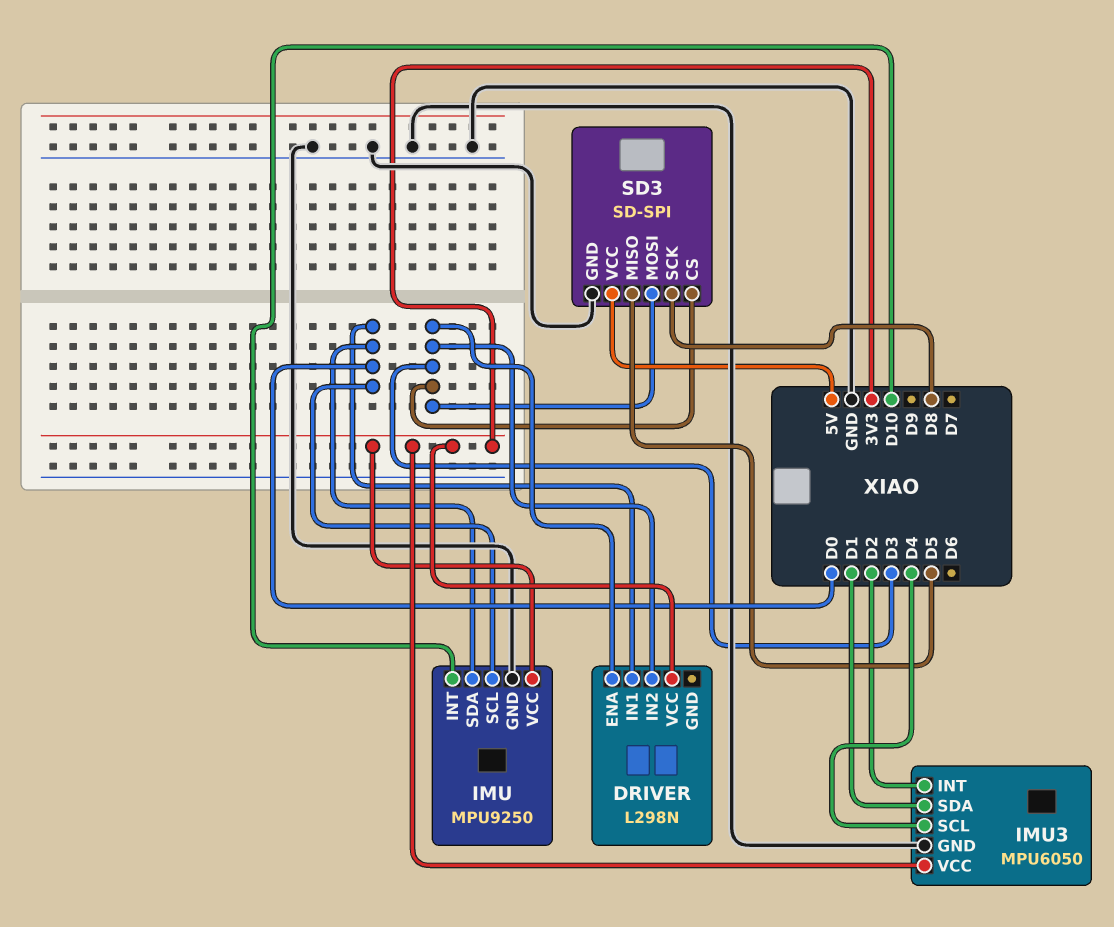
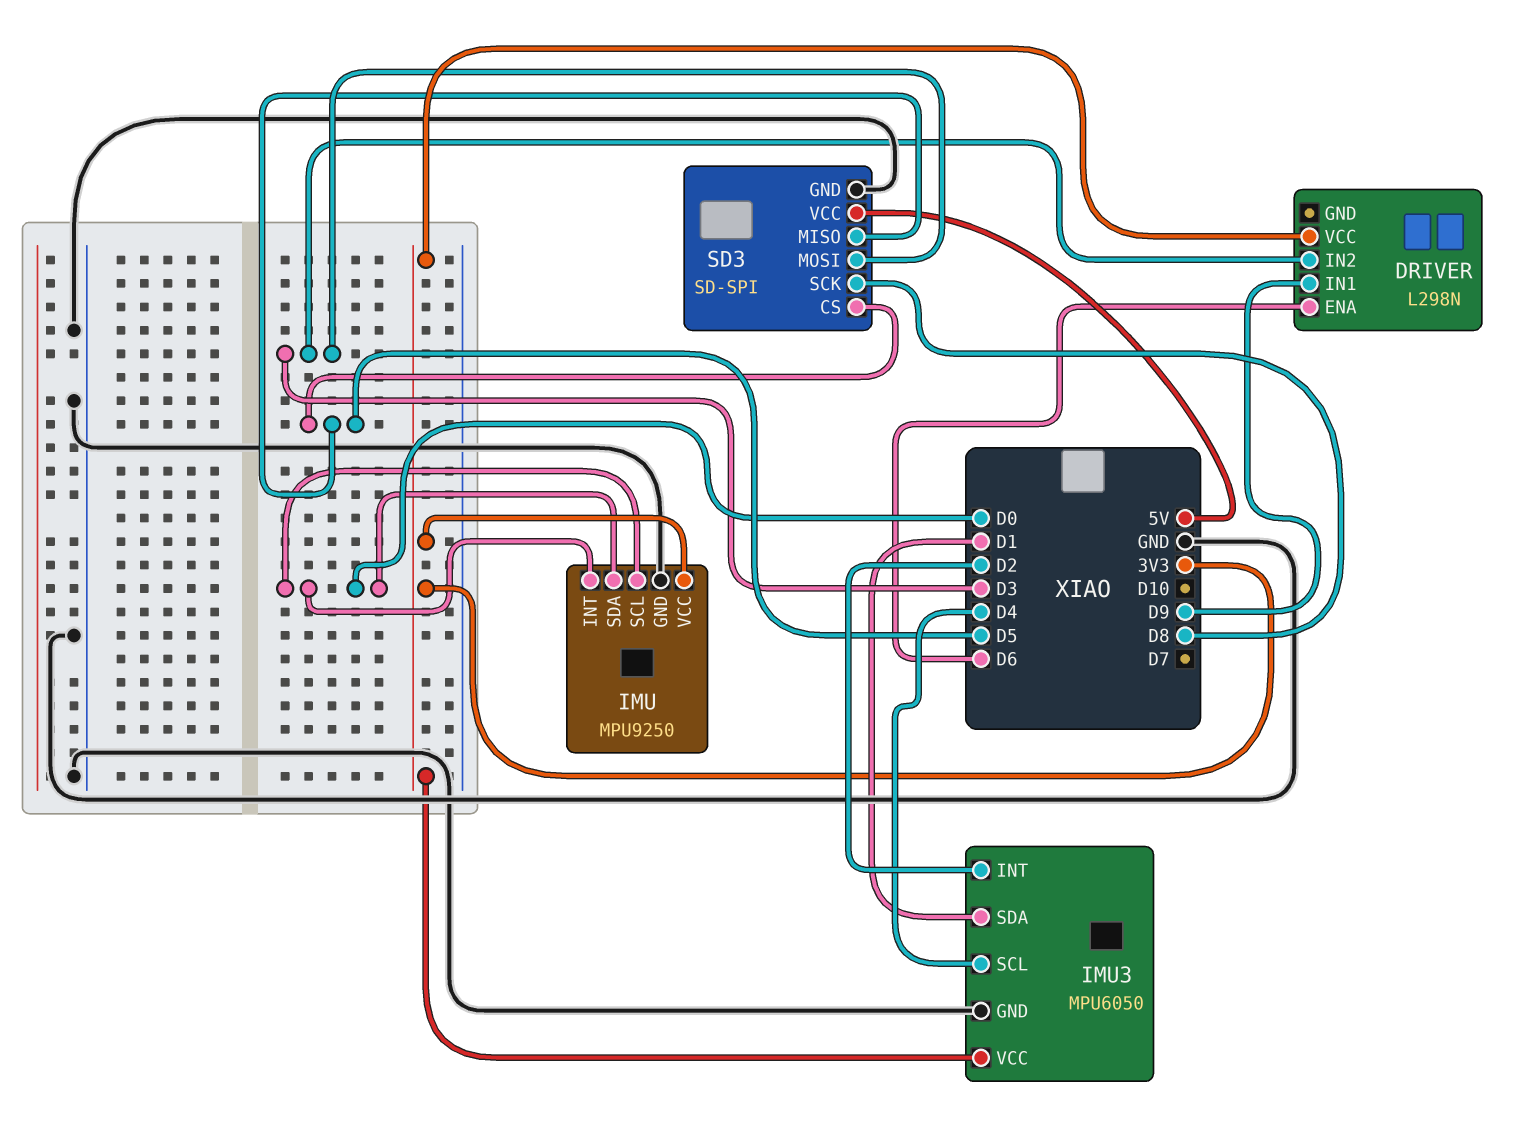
DRIVER pin ENA: D3 -> D6
DRIVER pin IN1: D0 -> D9
IMU pin INT: D10 -> D0
SD3 pin CS: D3 -> D5

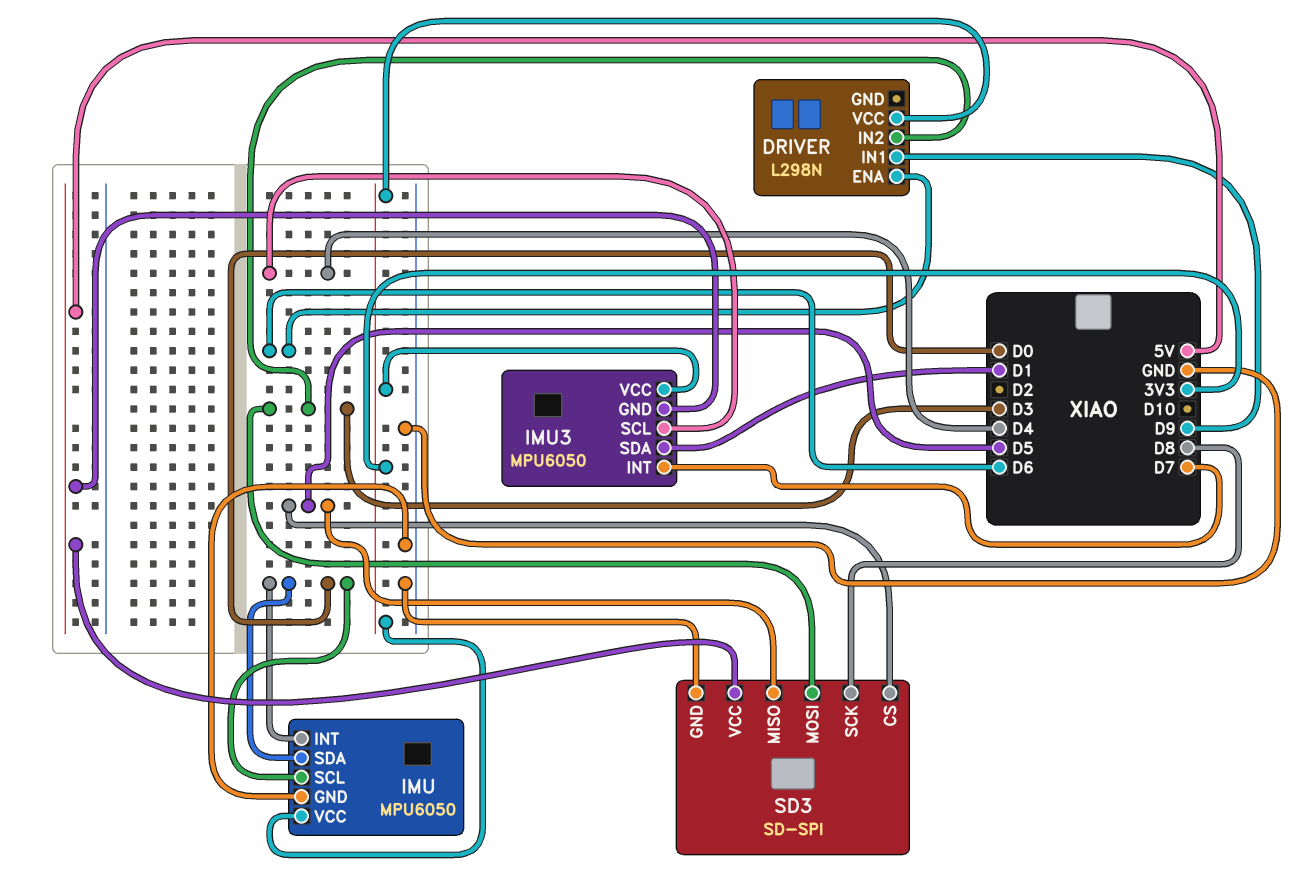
IMU: MPU9250 -> MPU6050
IMU3 pin GND: GND -> 5V
IMU3 pin INT: D2 -> D7

